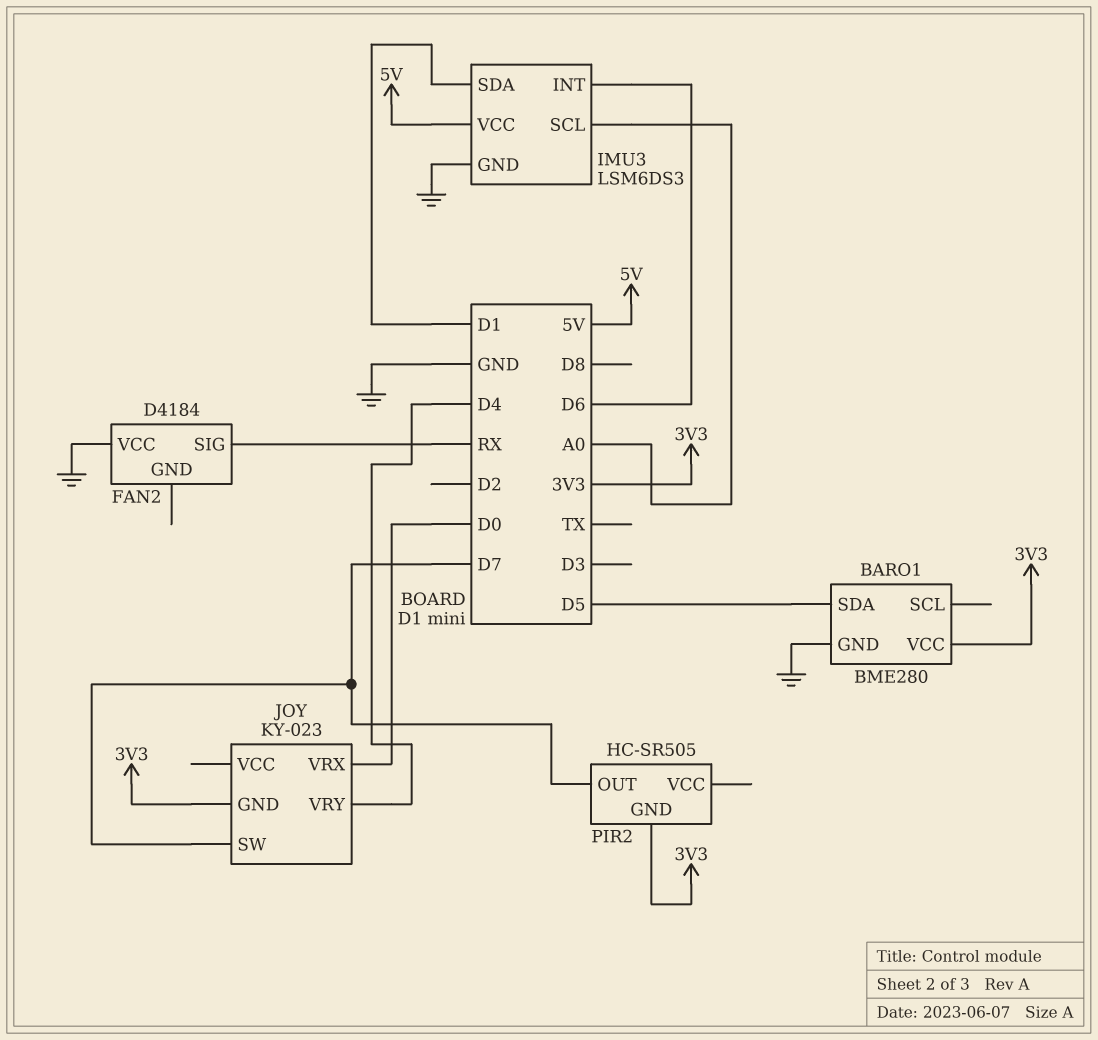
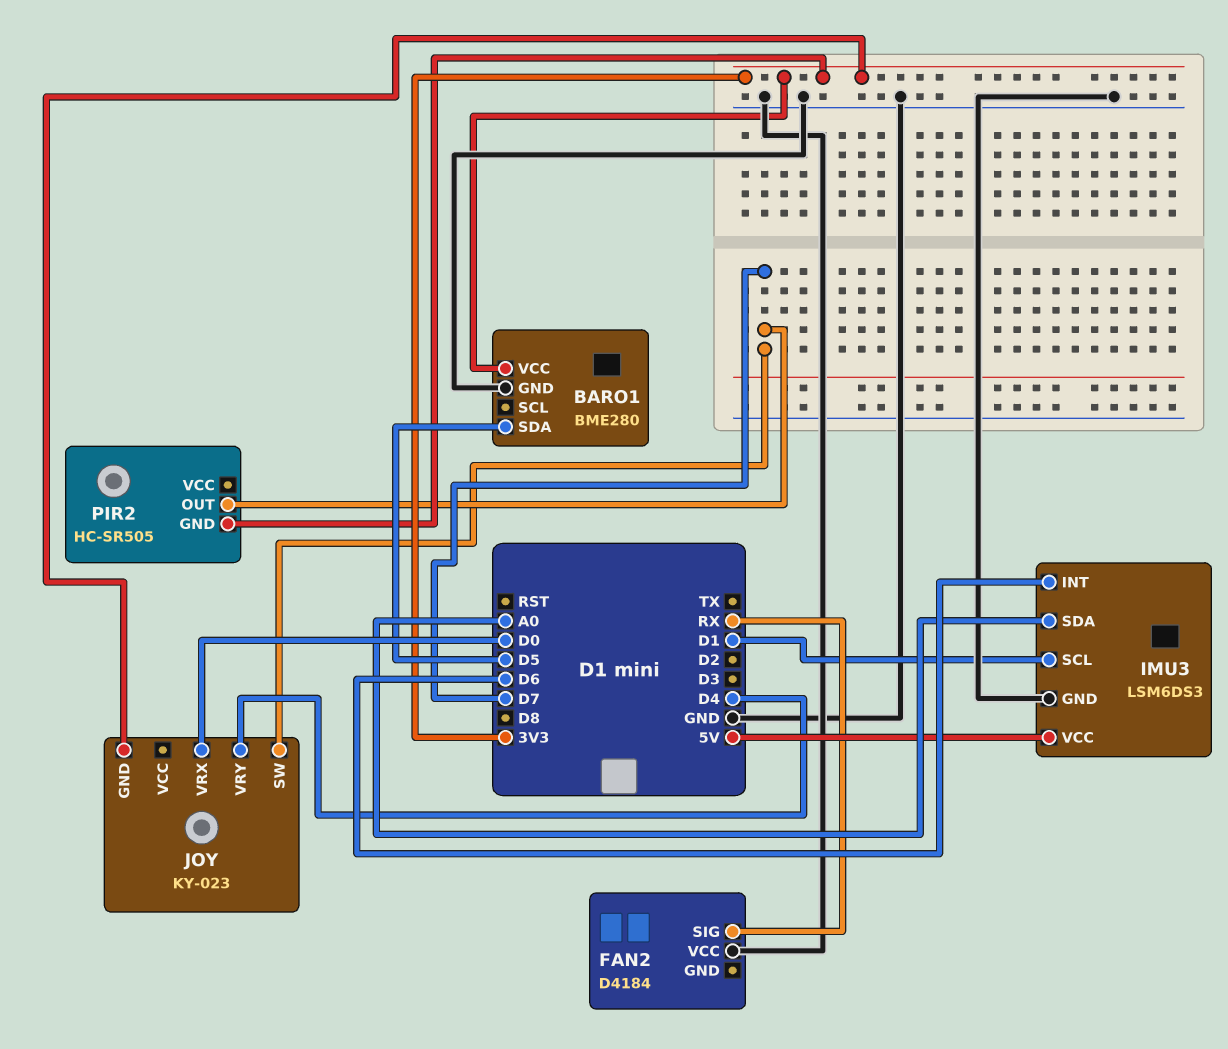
IMU3 pin SCL: A0 -> D1
IMU3 pin SDA: D1 -> A0

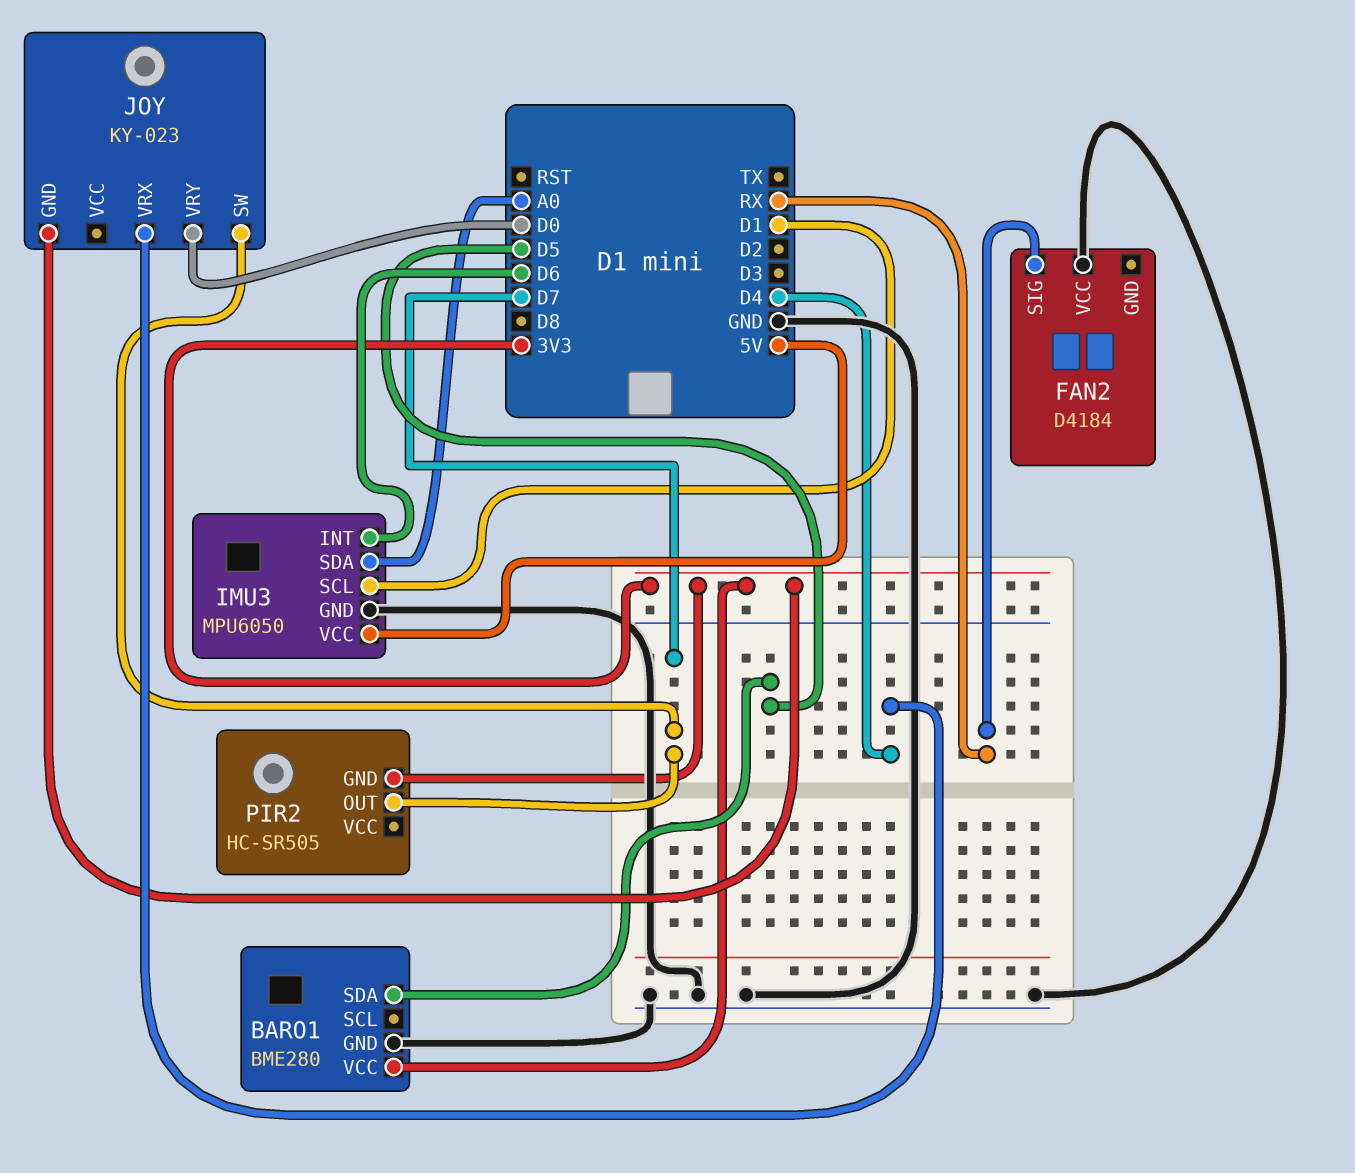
IMU3: LSM6DS3 -> MPU6050
JOY pin VRX: D0 -> D4
JOY pin VRY: D4 -> D0

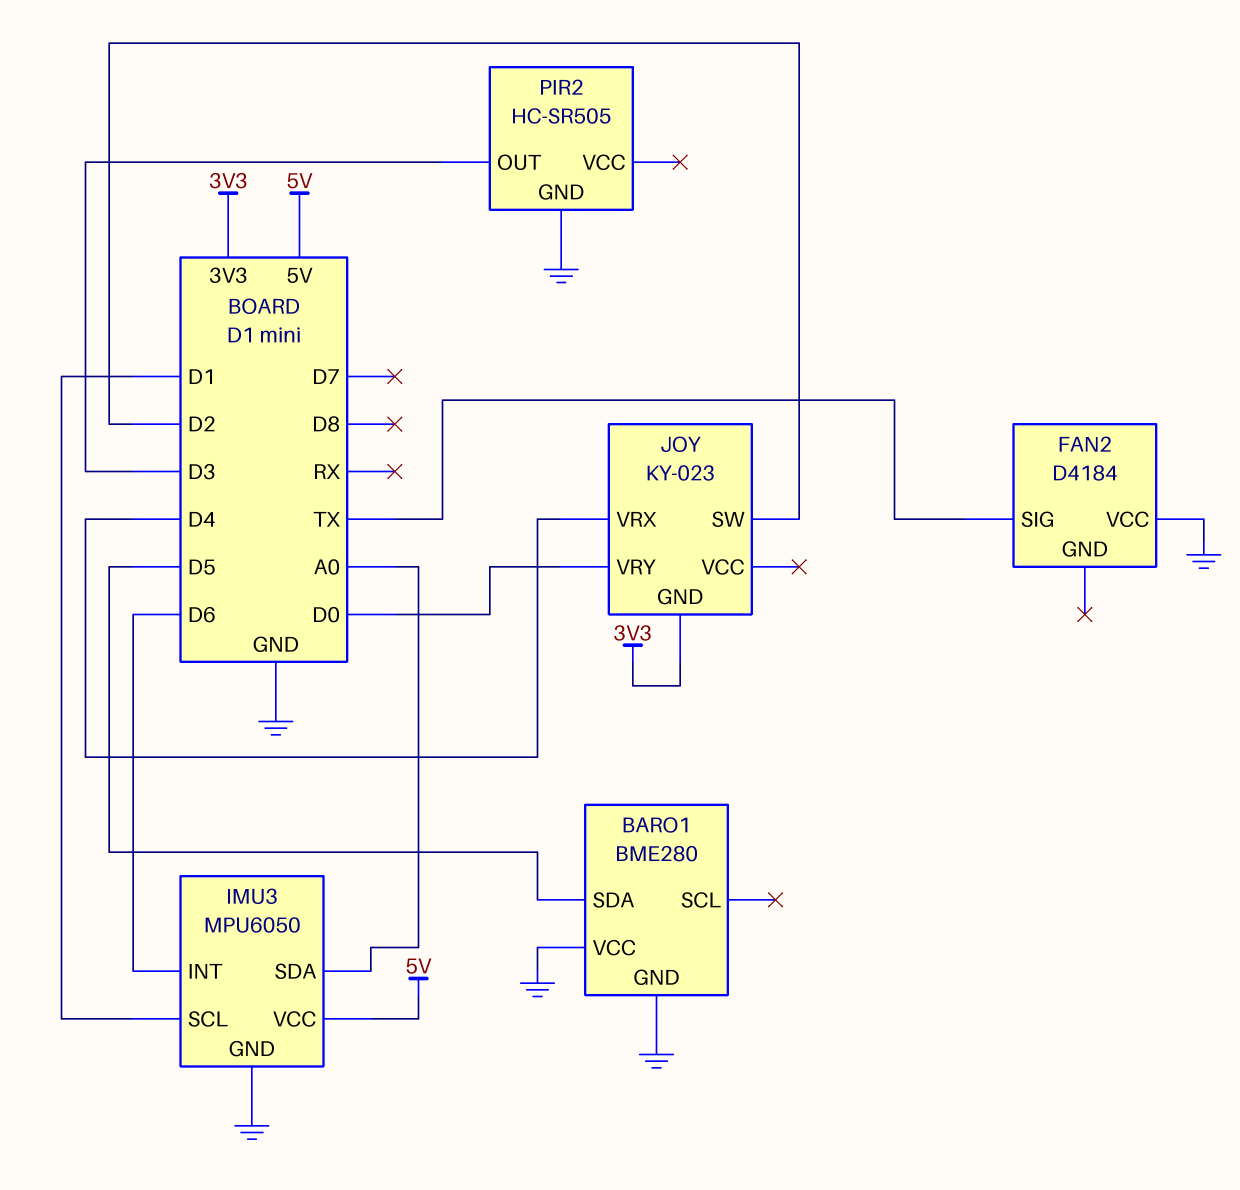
BARO1 pin VCC: 3V3 -> GND
FAN2 pin SIG: RX -> TX
JOY pin SW: D7 -> D2
PIR2 pin GND: 3V3 -> GND
PIR2 pin OUT: D7 -> D3

